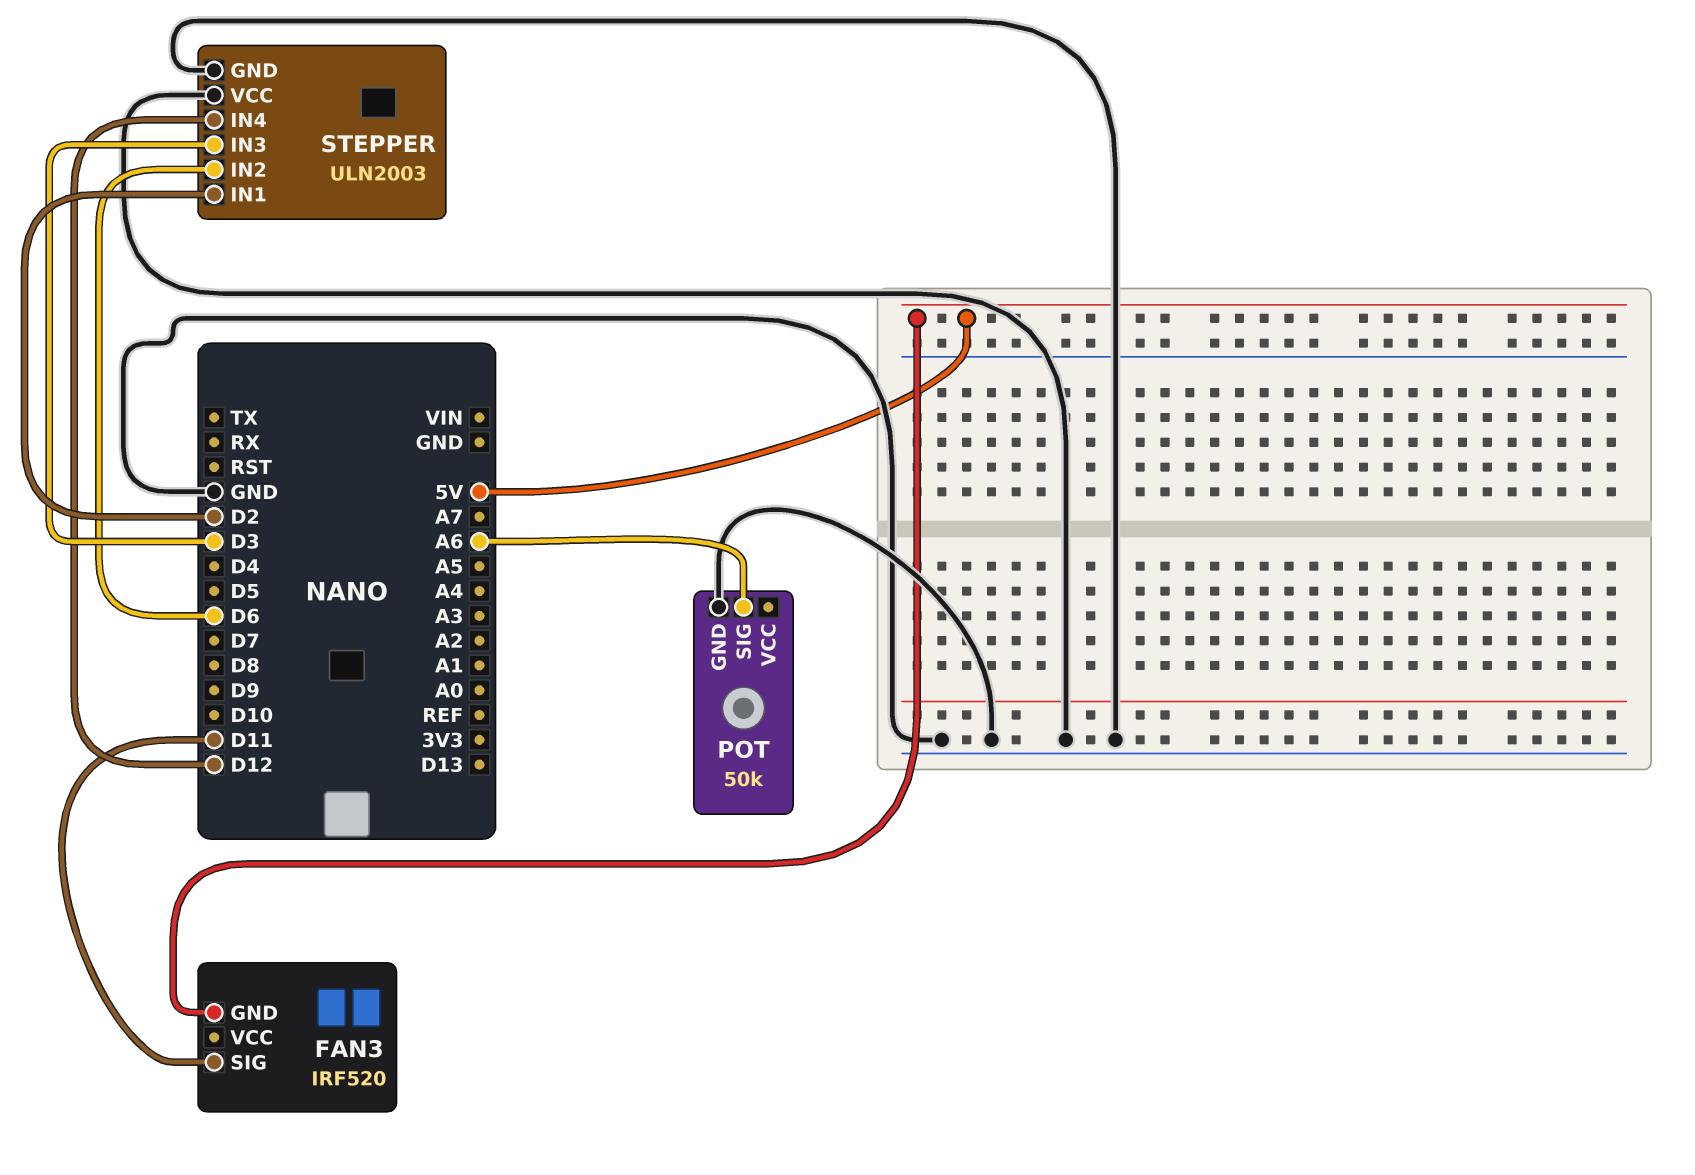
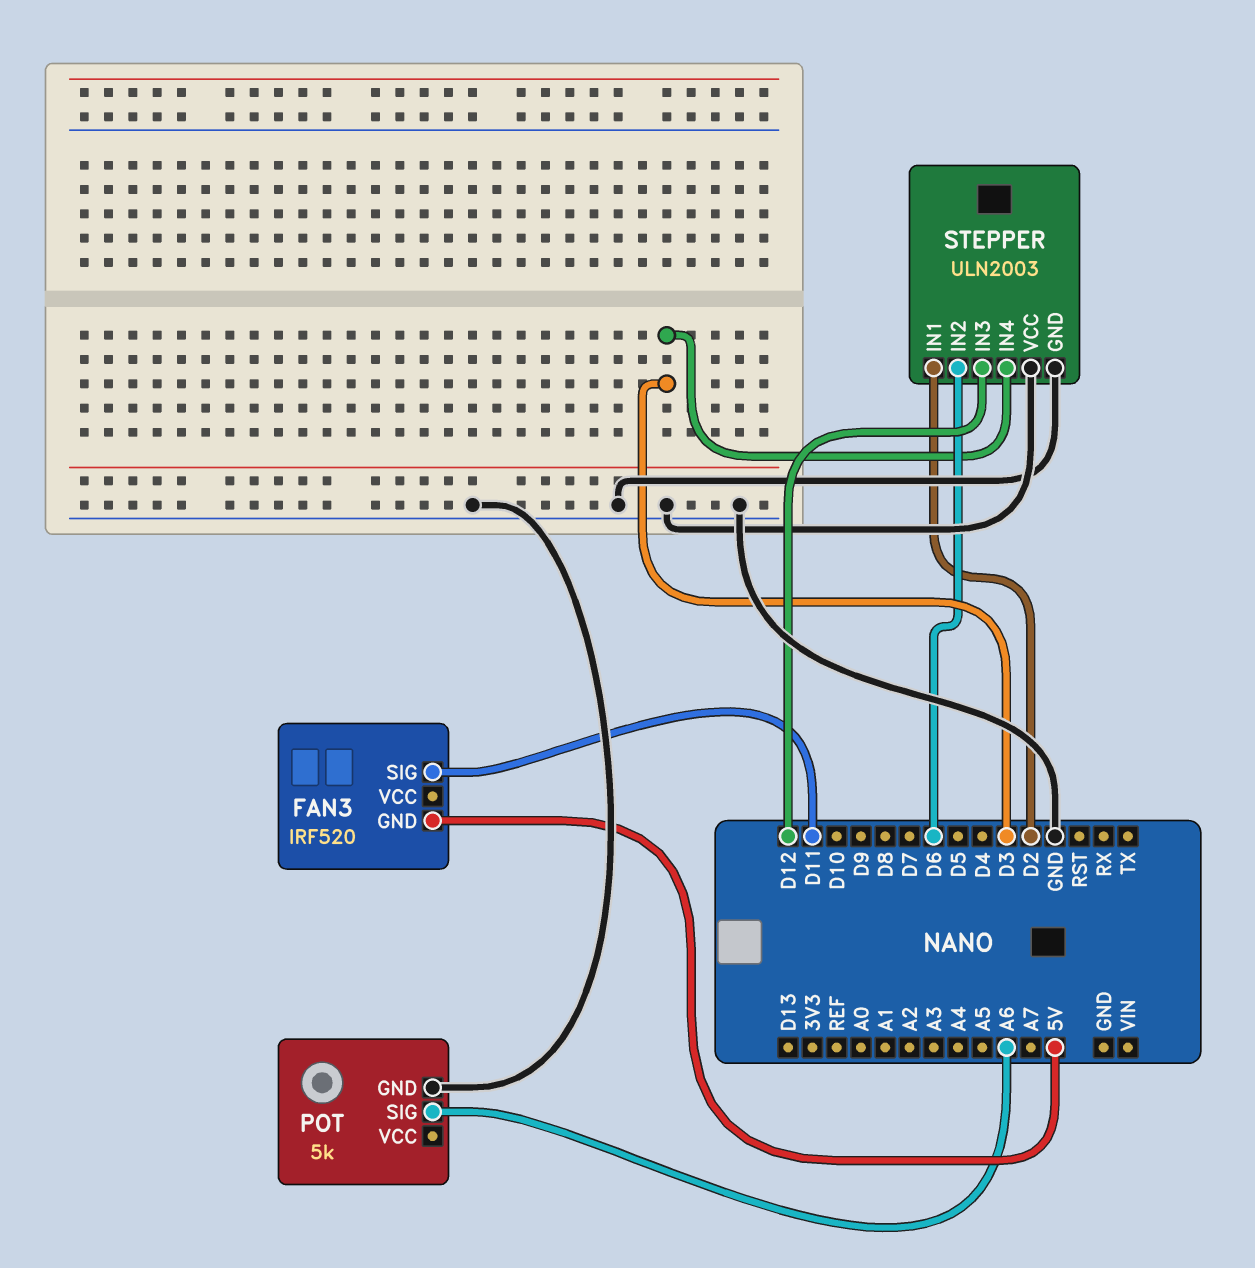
POT: 50k -> 5k
STEPPER pin IN3: D3 -> D12
STEPPER pin IN4: D12 -> D3

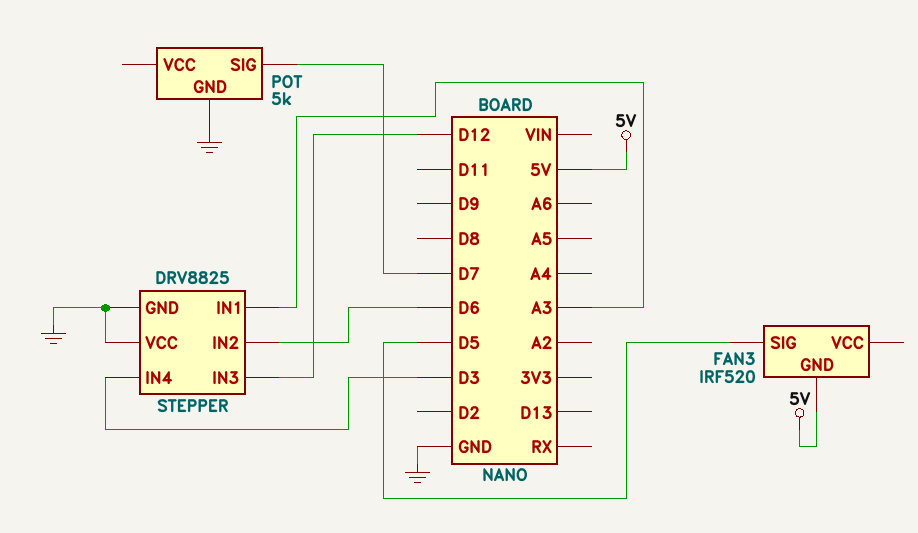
FAN3 pin SIG: D11 -> D5
POT pin SIG: A6 -> D7
STEPPER: ULN2003 -> DRV8825
STEPPER pin IN1: D2 -> A3

